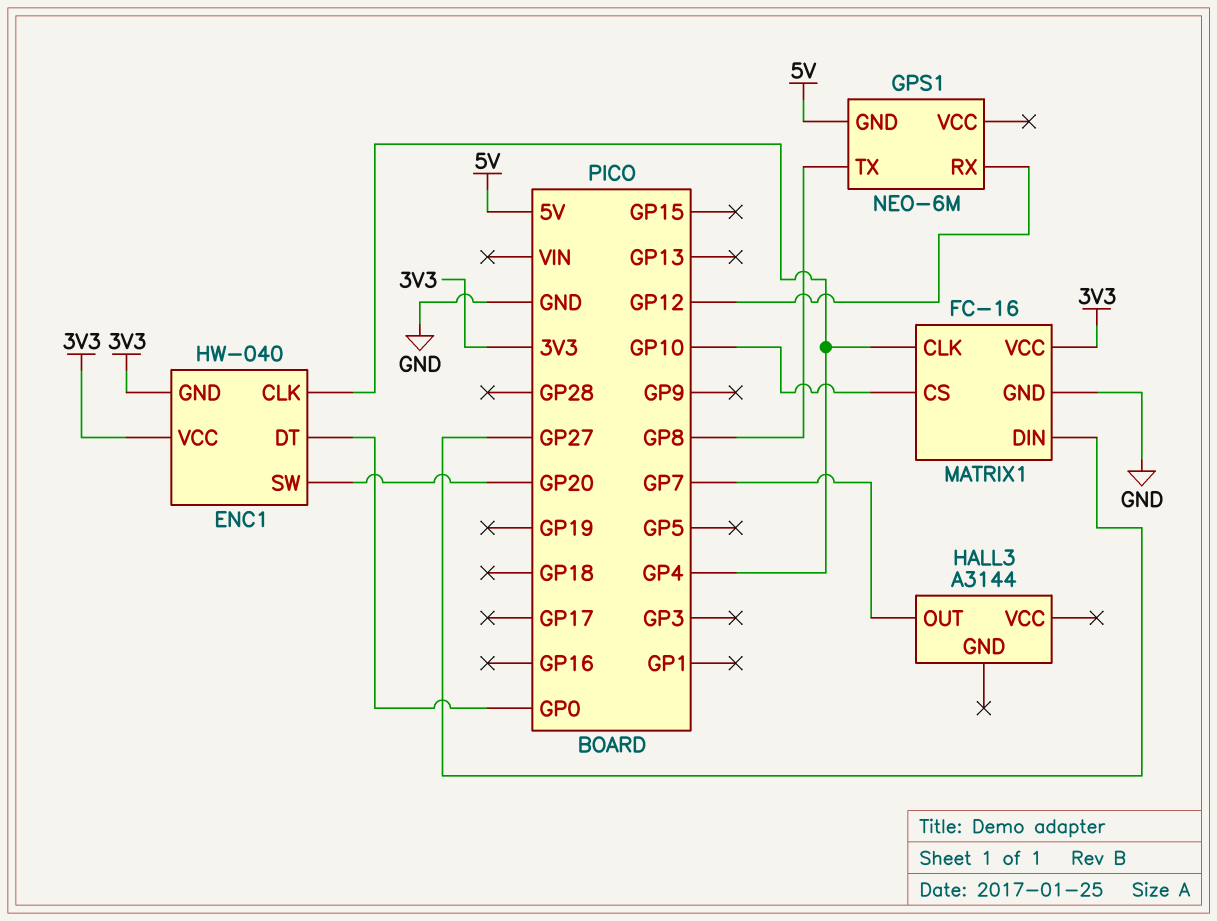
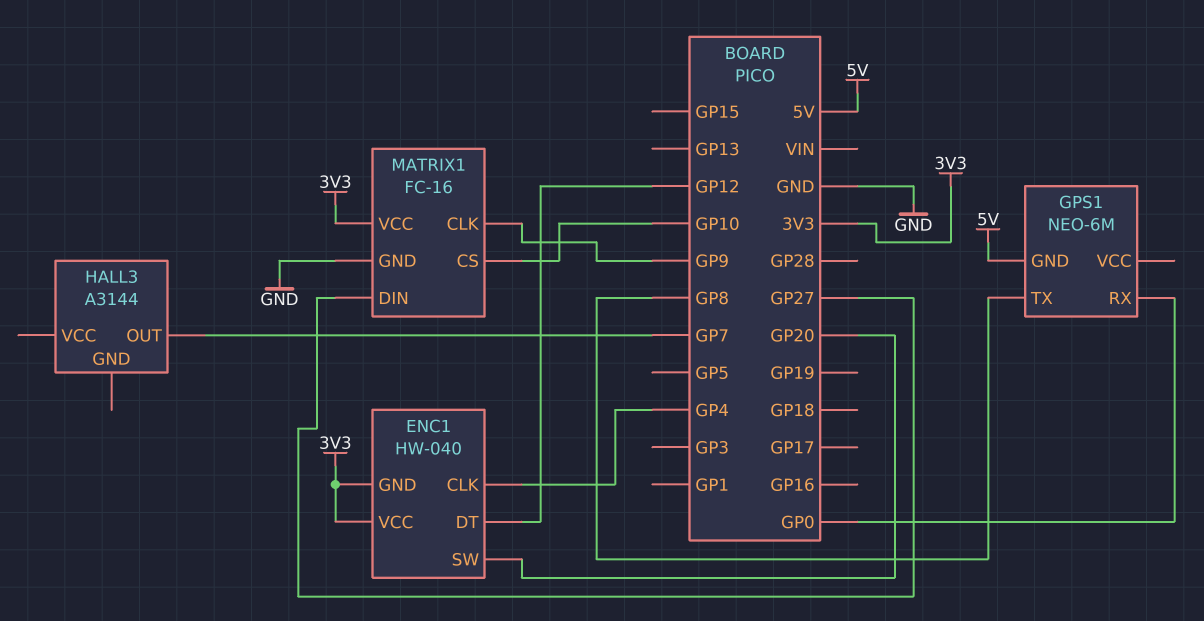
ENC1 pin DT: GP0 -> GP12
GPS1 pin RX: GP12 -> GP0
MATRIX1 pin CLK: GP4 -> GP9

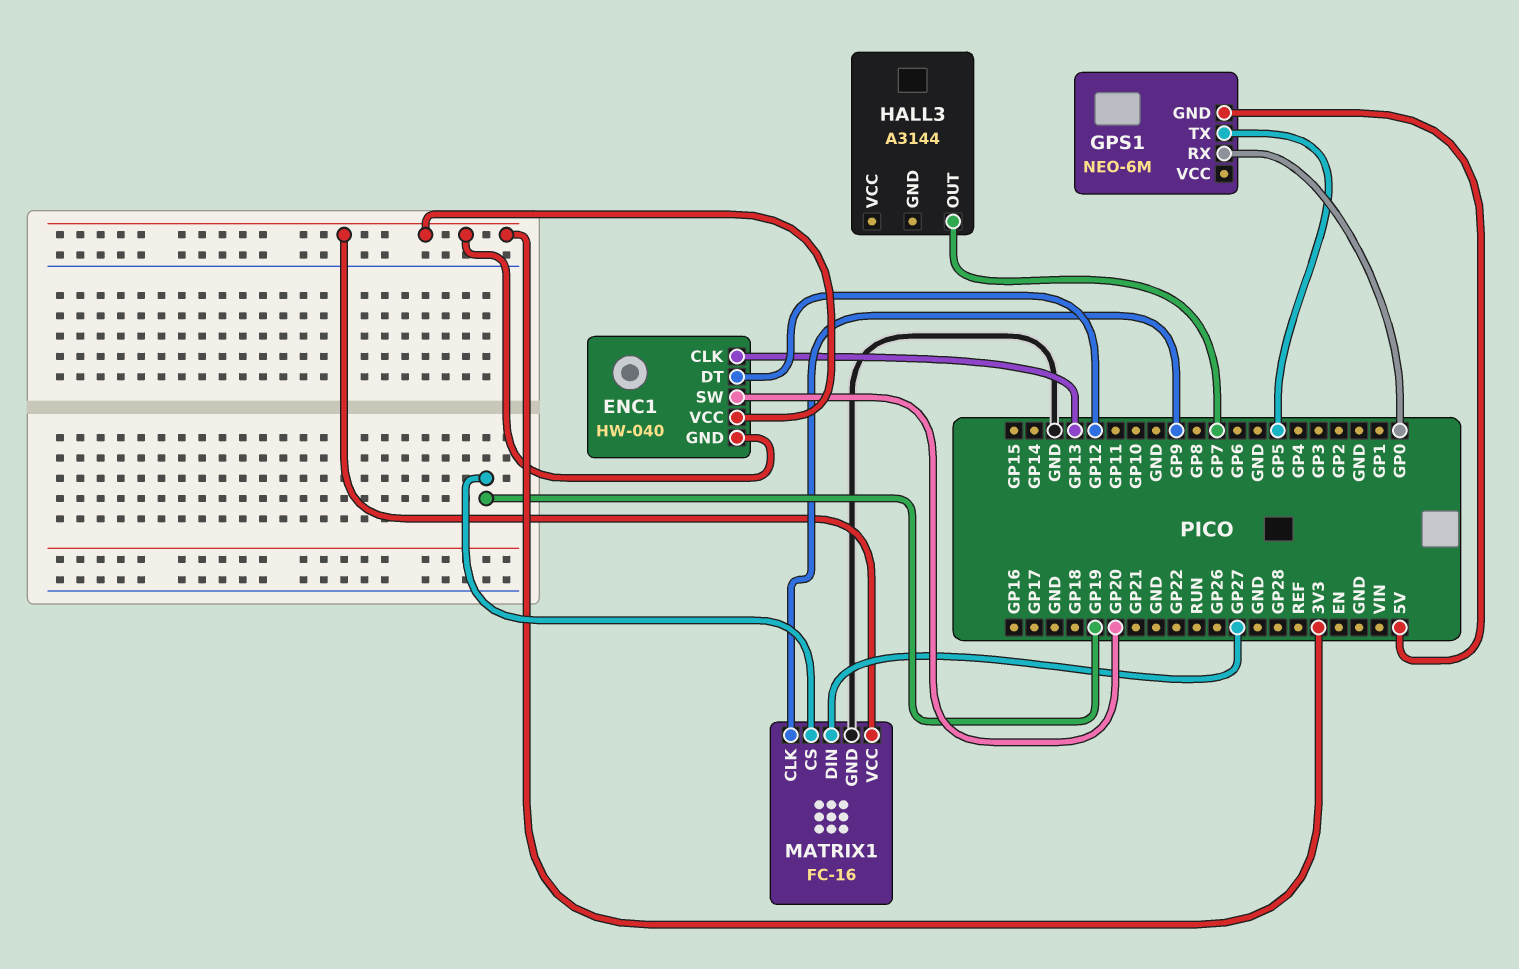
ENC1 pin CLK: GP4 -> GP13
GPS1 pin TX: GP8 -> GP5
MATRIX1 pin CS: GP10 -> GP19

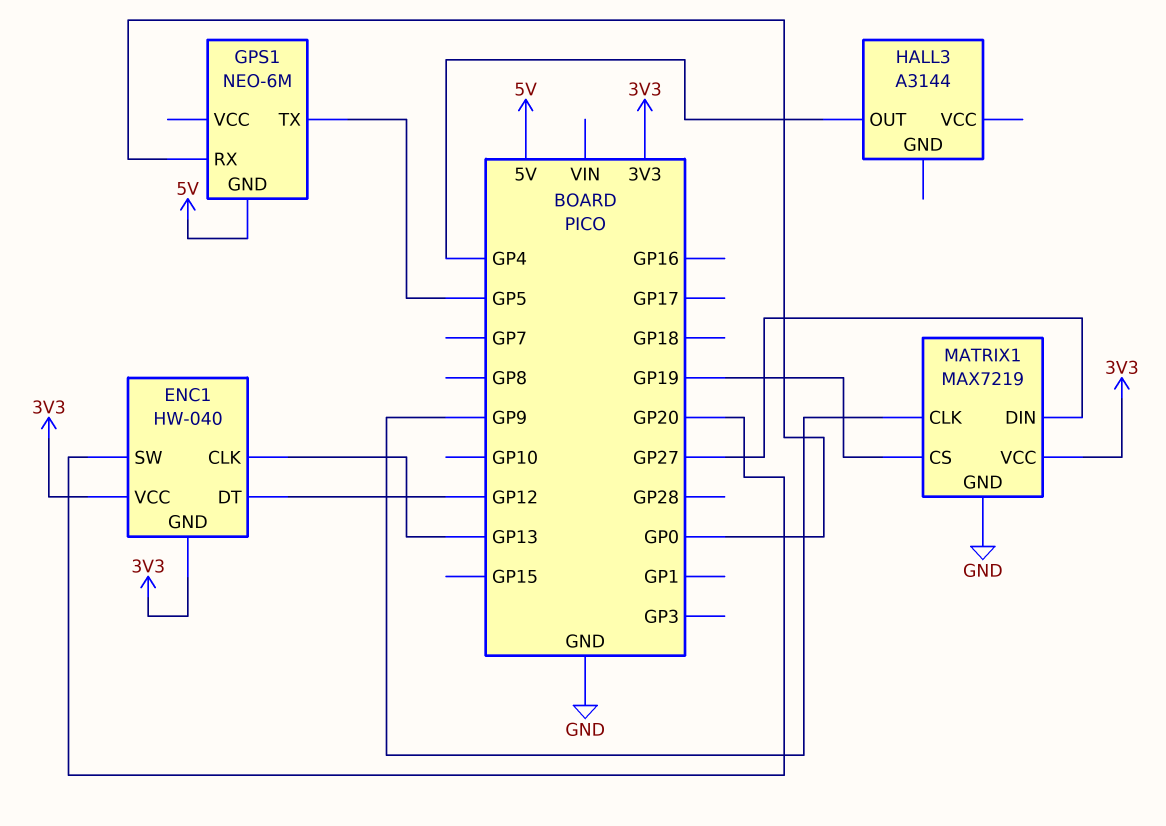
HALL3 pin OUT: GP7 -> GP4
MATRIX1: FC-16 -> MAX7219

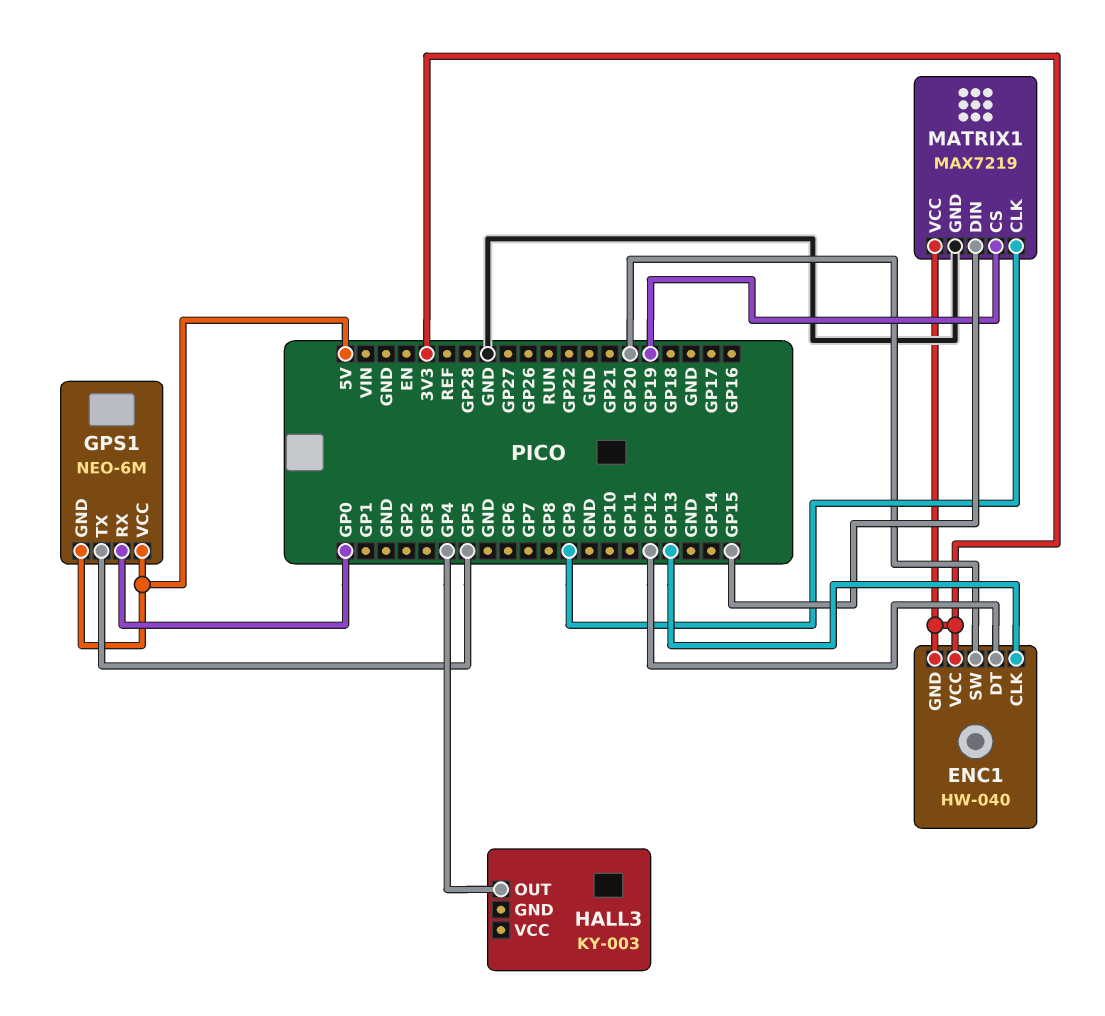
GPS1 pin VCC: none -> 5V
HALL3: A3144 -> KY-003
MATRIX1 pin DIN: GP27 -> GP15

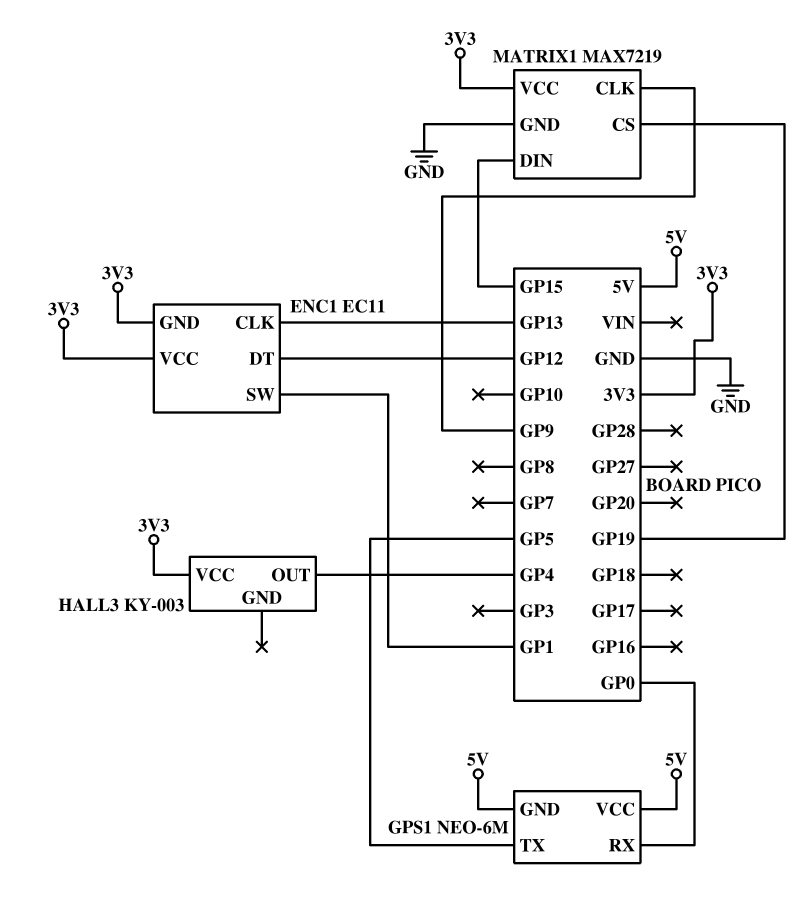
ENC1: HW-040 -> EC11
ENC1 pin SW: GP20 -> GP1
HALL3 pin VCC: none -> 3V3

